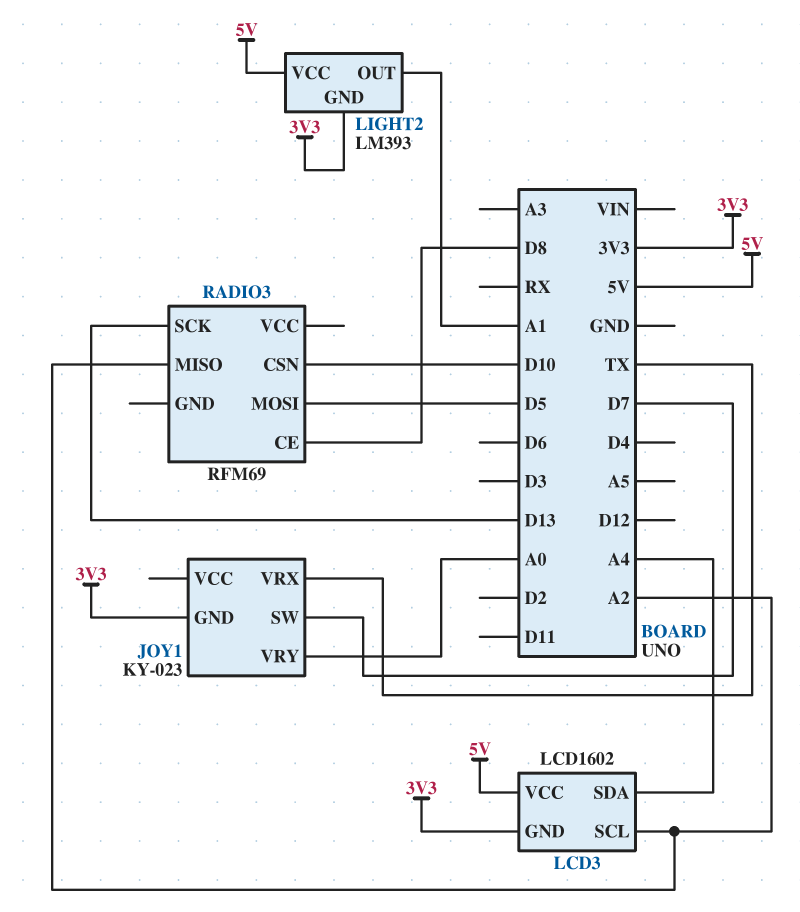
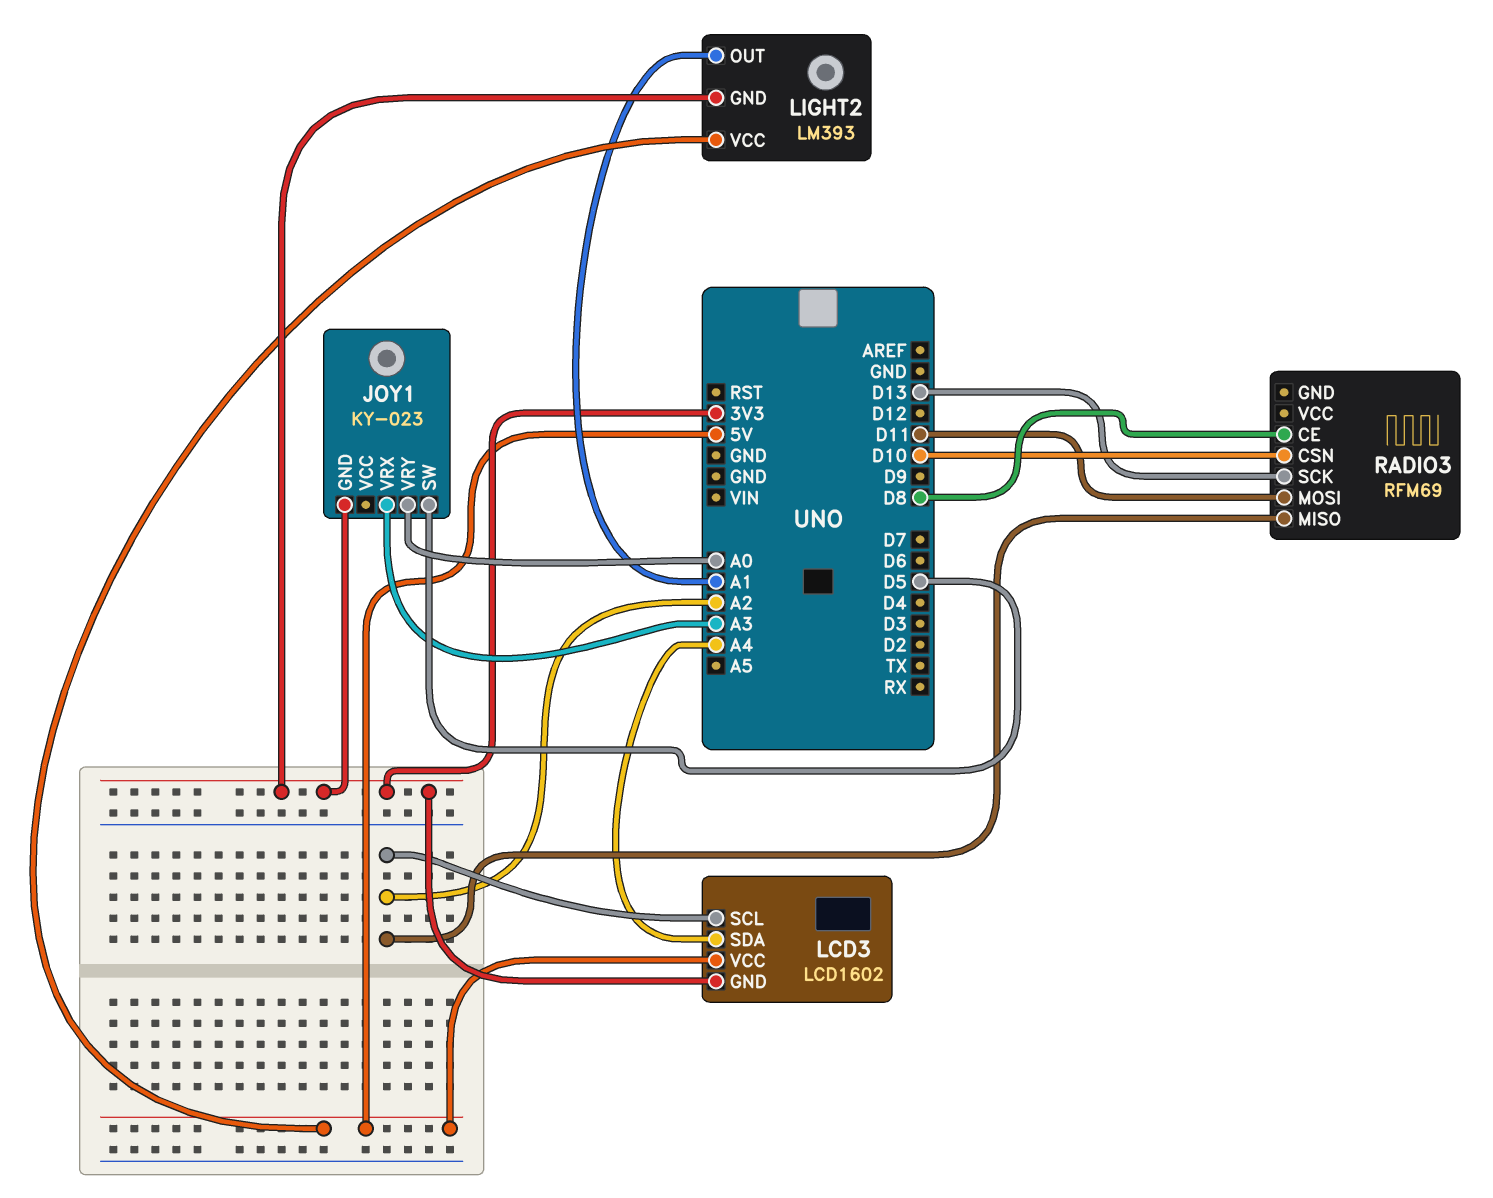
JOY1 pin SW: D7 -> D5
JOY1 pin VRX: TX -> A3
RADIO3 pin MOSI: D5 -> D11

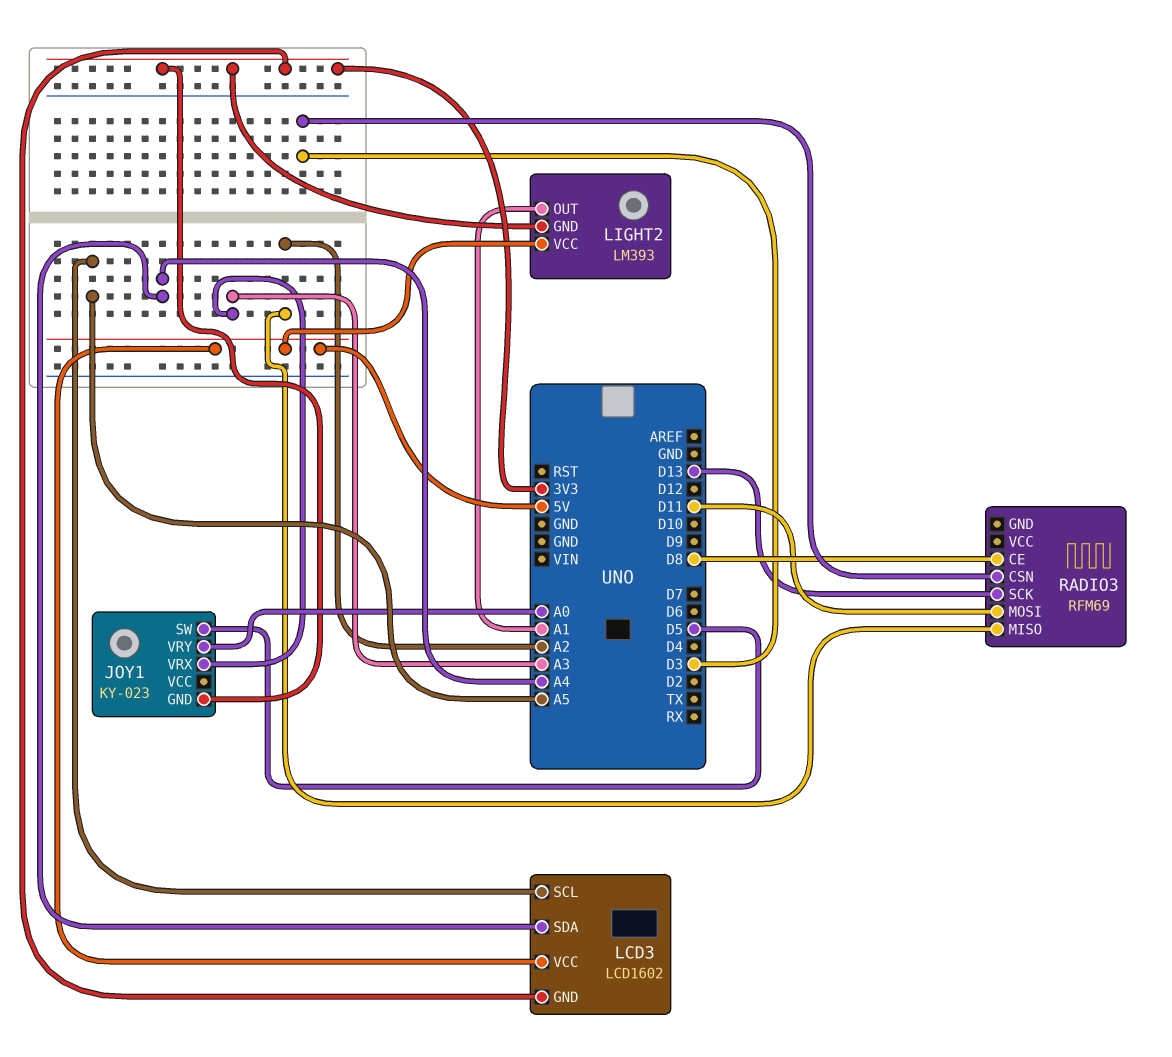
LCD3 pin SCL: A2 -> A5
RADIO3 pin CSN: D10 -> D3

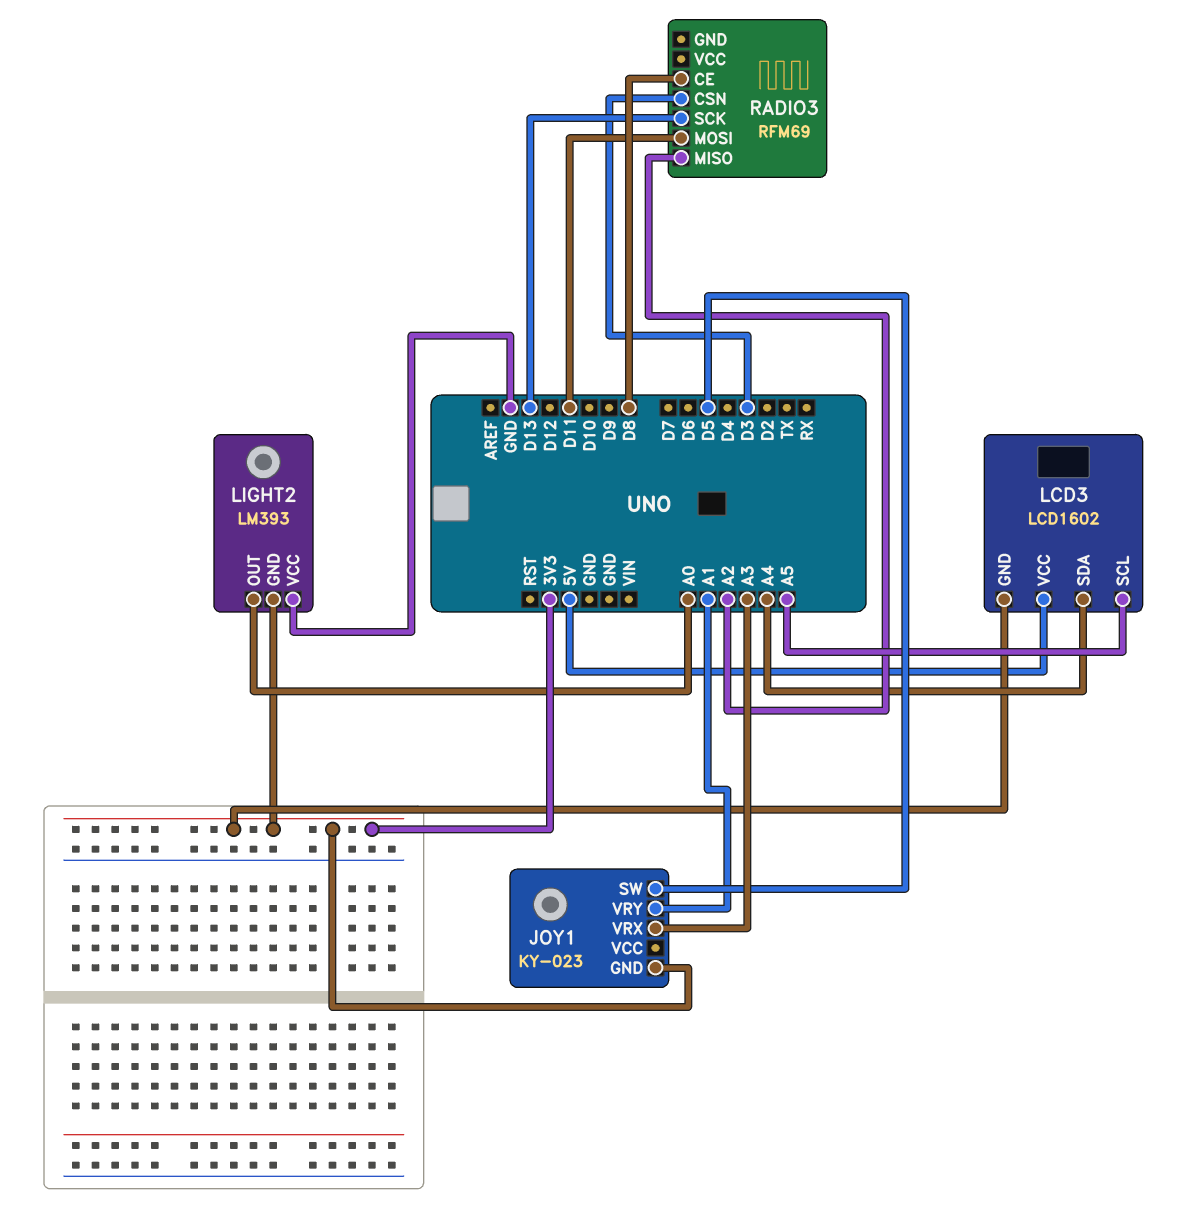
JOY1 pin VRY: A0 -> A1
LIGHT2 pin OUT: A1 -> A0
LIGHT2 pin VCC: 5V -> GND

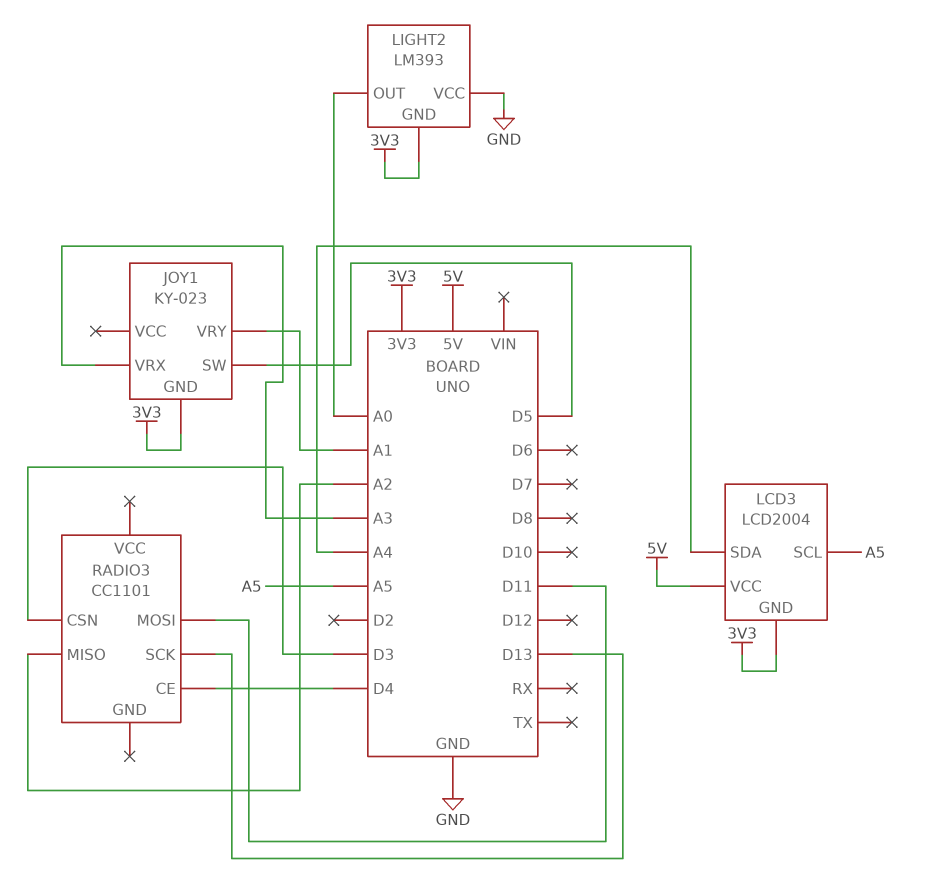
LCD3: LCD1602 -> LCD2004
RADIO3: RFM69 -> CC1101
RADIO3 pin CE: D8 -> D4

